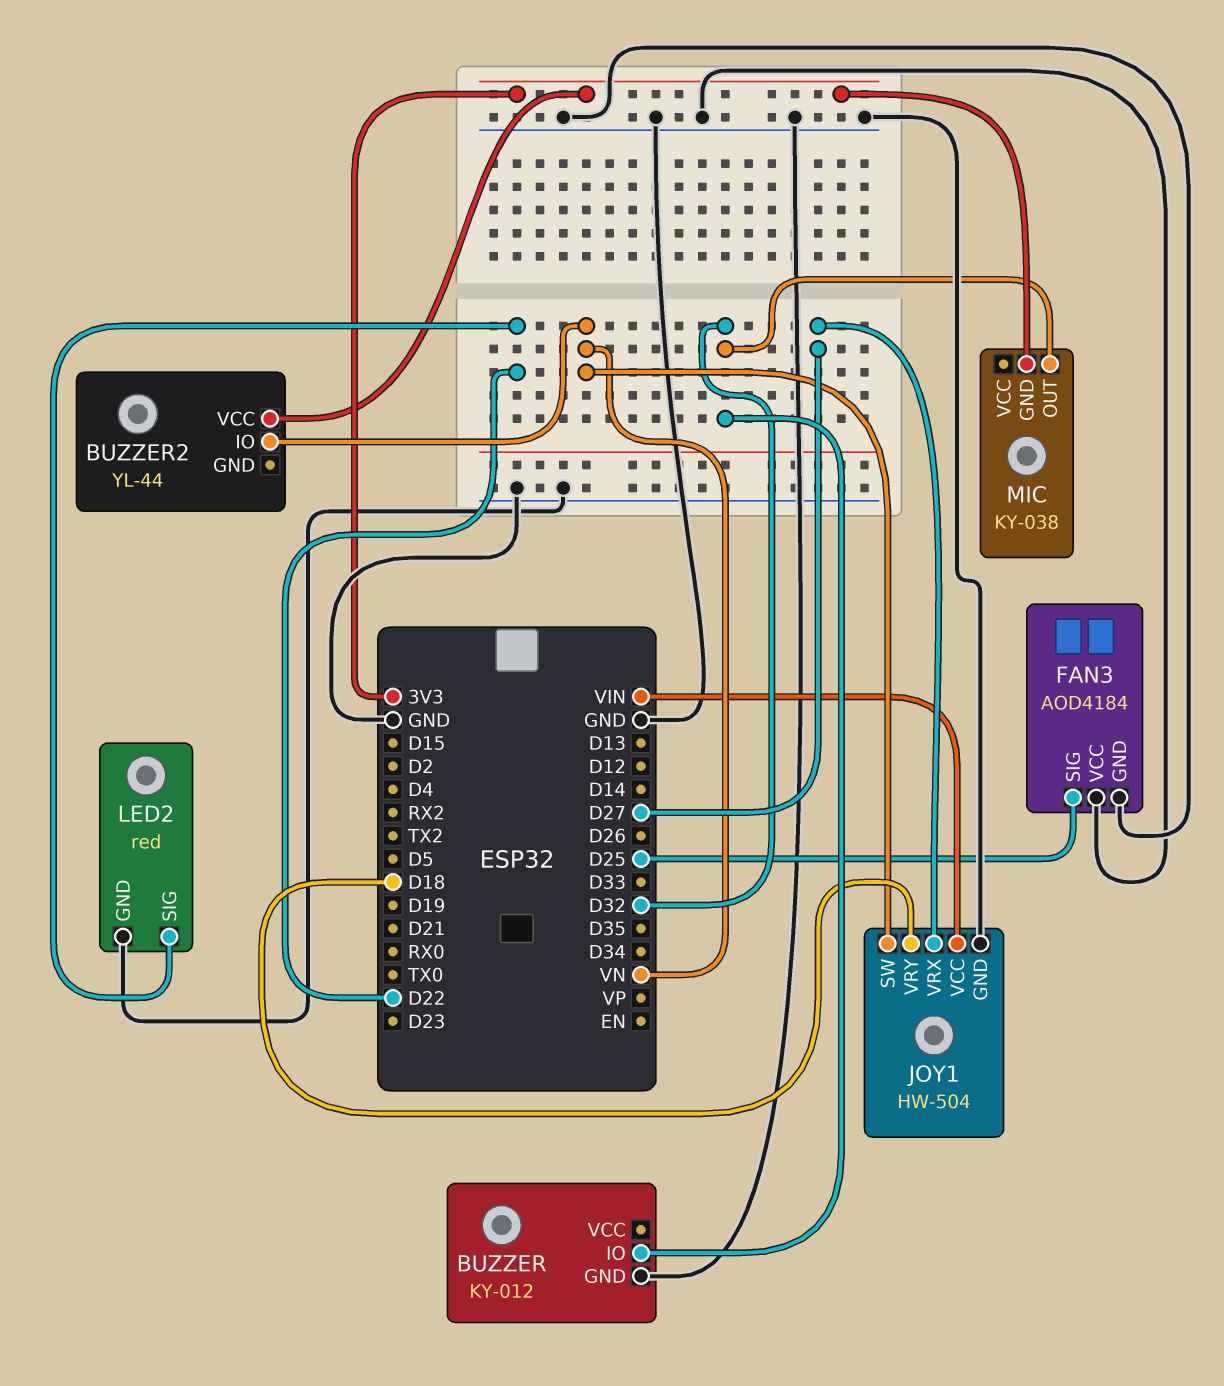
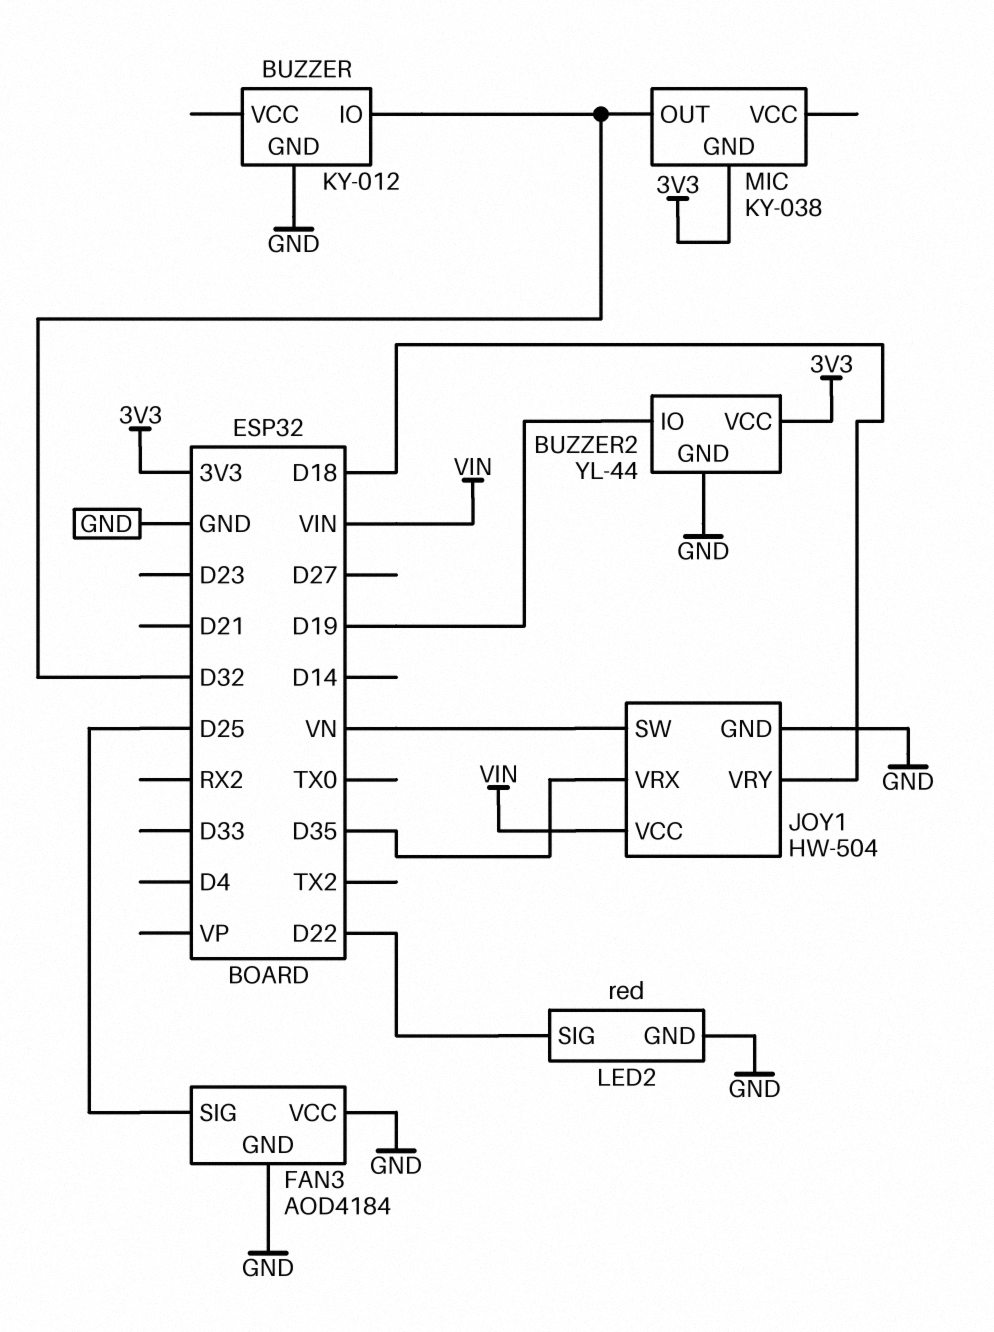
BUZZER2 pin GND: none -> GND
BUZZER2 pin IO: VN -> D19
JOY1 pin VRX: D27 -> D35

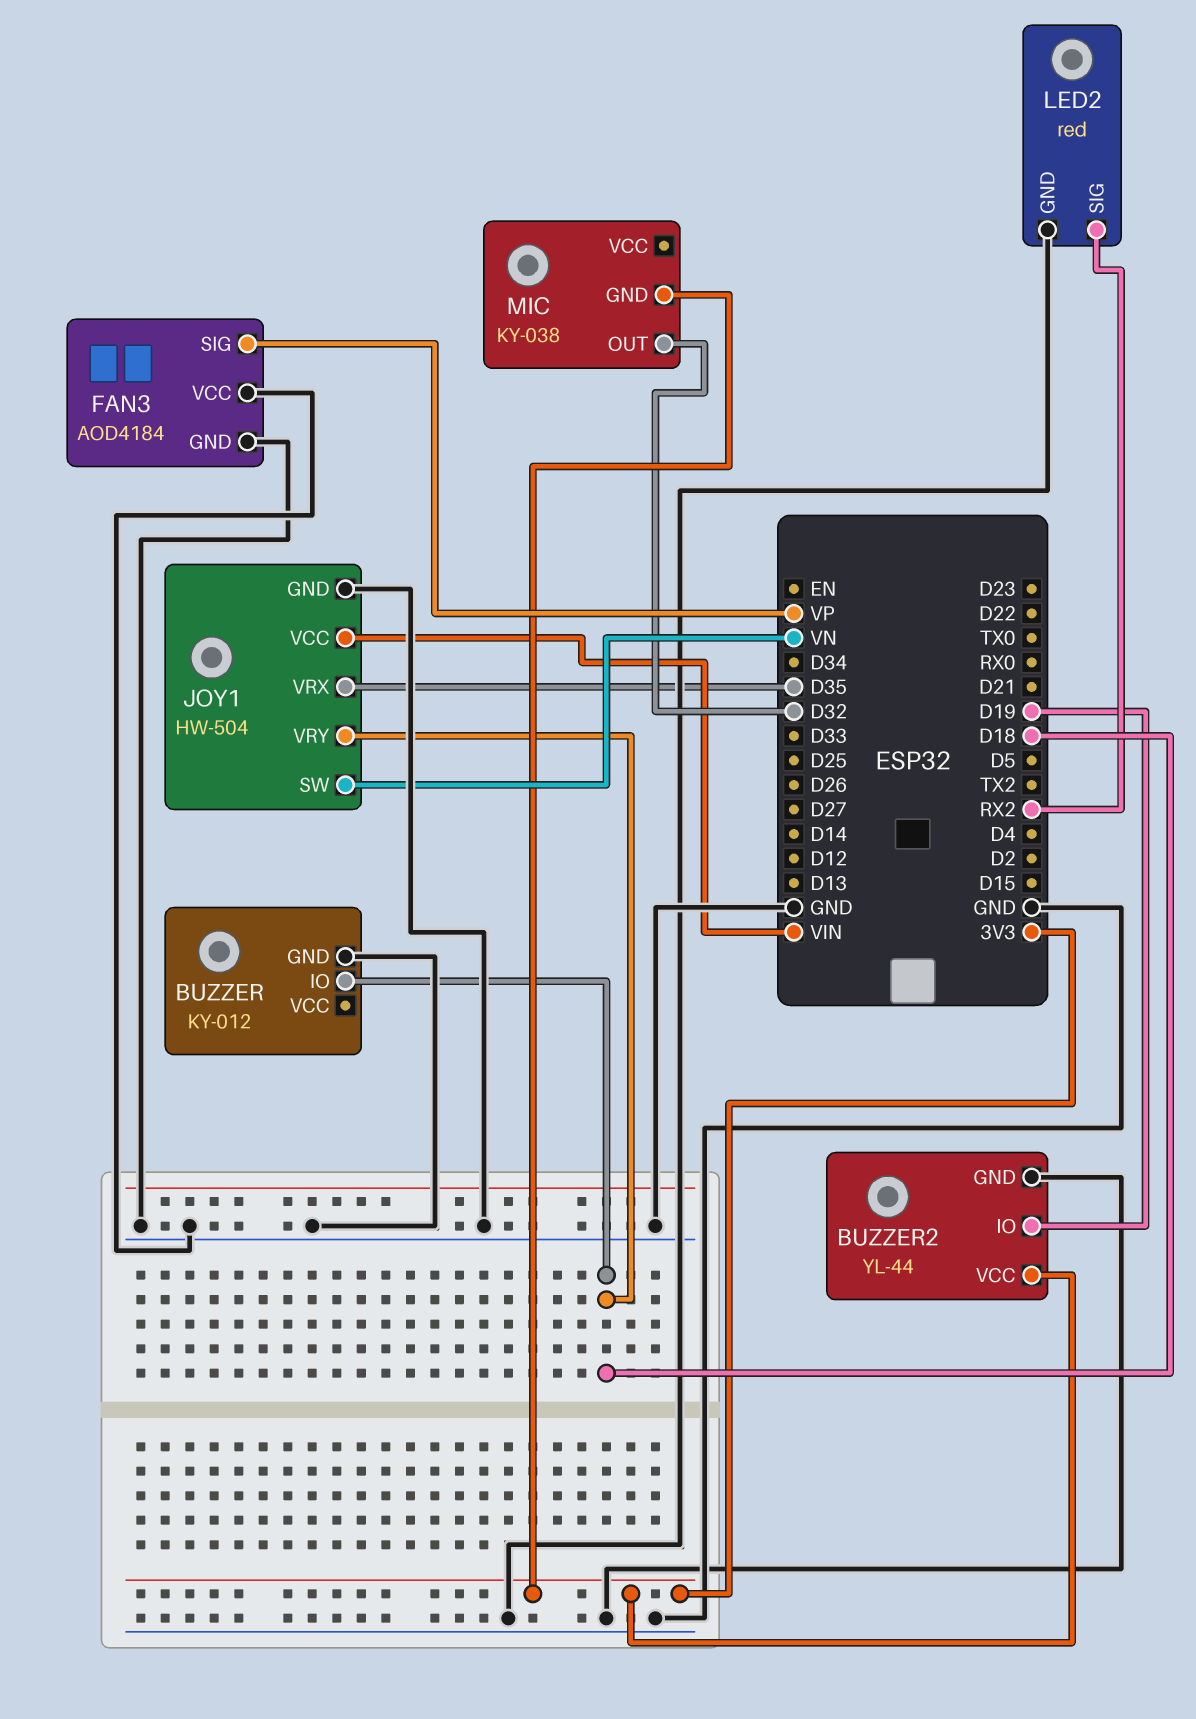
BUZZER pin IO: D32 -> D18
FAN3 pin SIG: D25 -> VP
LED2 pin SIG: D22 -> RX2

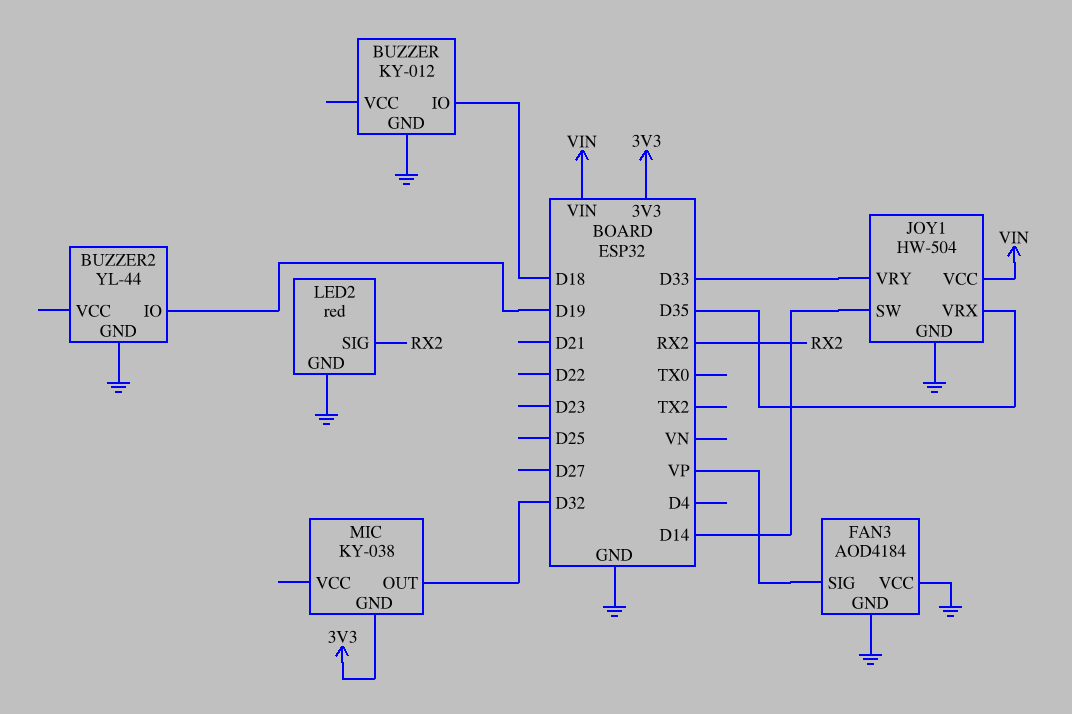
BUZZER2 pin VCC: 3V3 -> none
JOY1 pin SW: VN -> D14
JOY1 pin VRY: D18 -> D33

